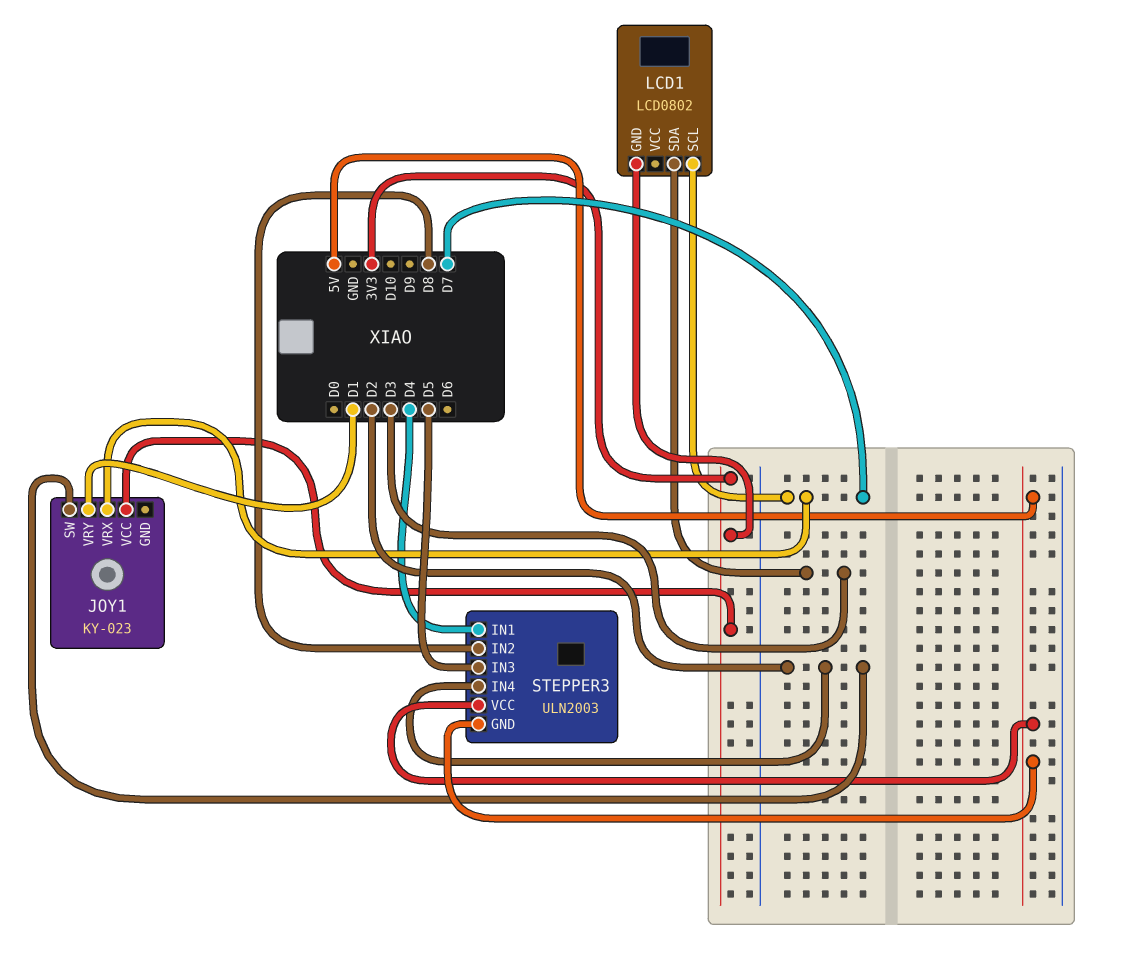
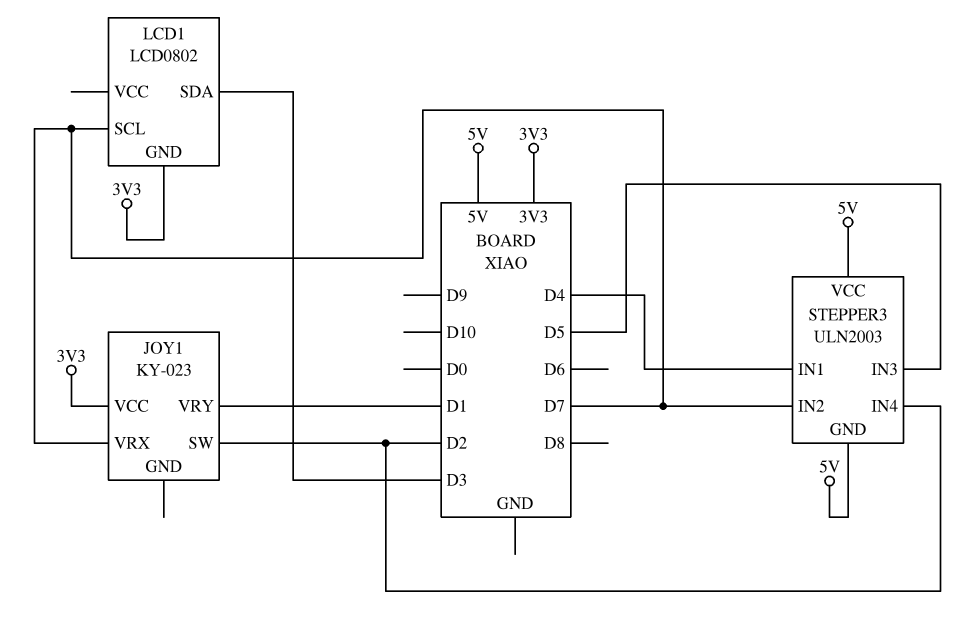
STEPPER3 pin IN2: D8 -> D7

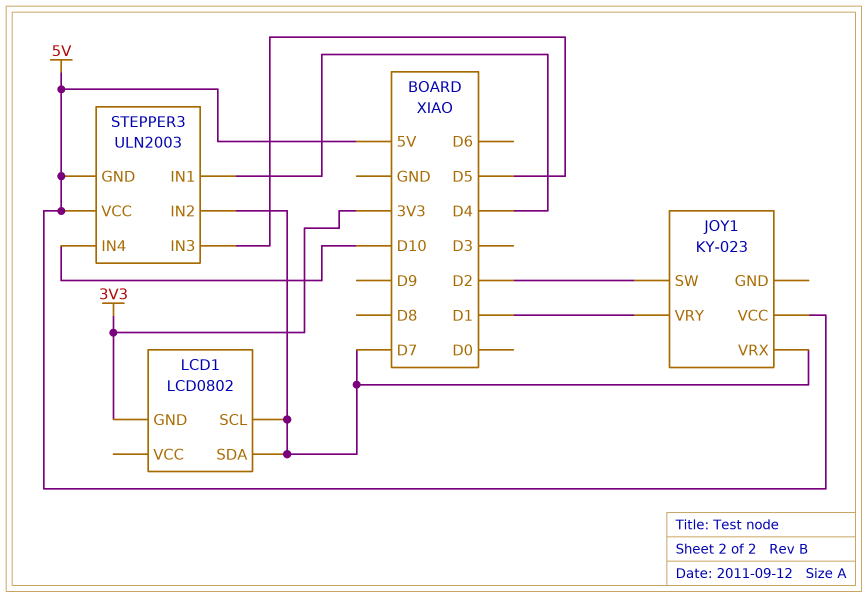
JOY1 pin VCC: 3V3 -> 5V
LCD1 pin SDA: D3 -> D7
STEPPER3 pin IN4: D2 -> D10

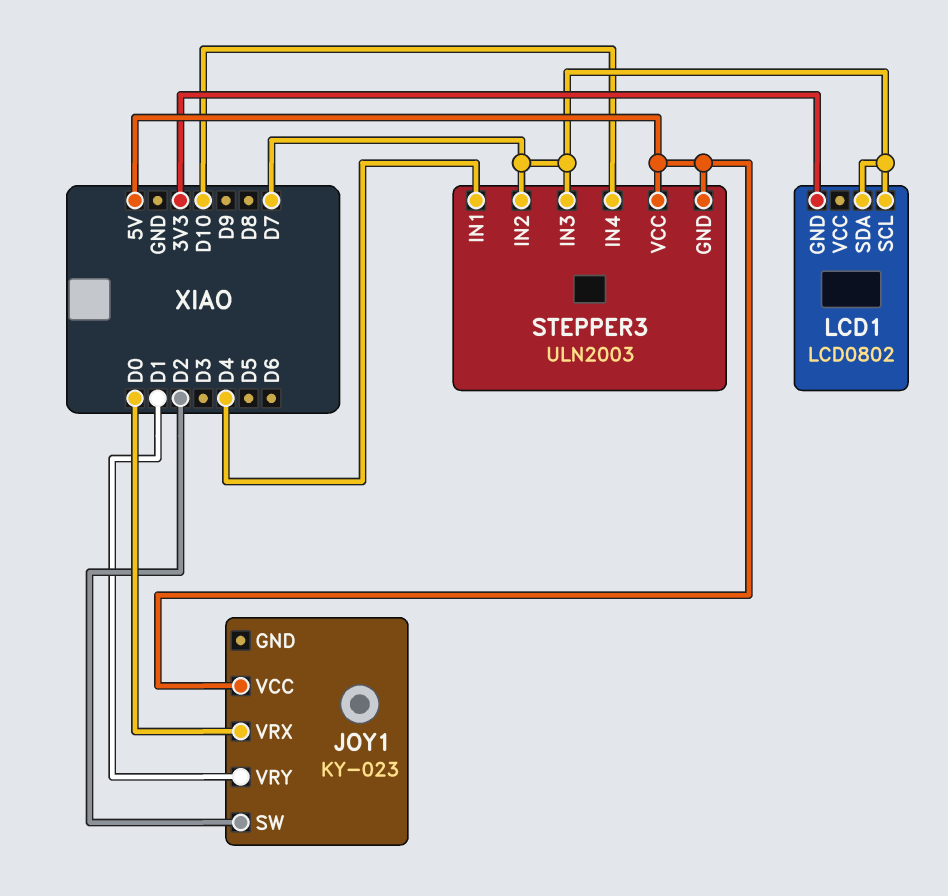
JOY1 pin VRX: D7 -> D0
STEPPER3 pin IN3: D5 -> D7

